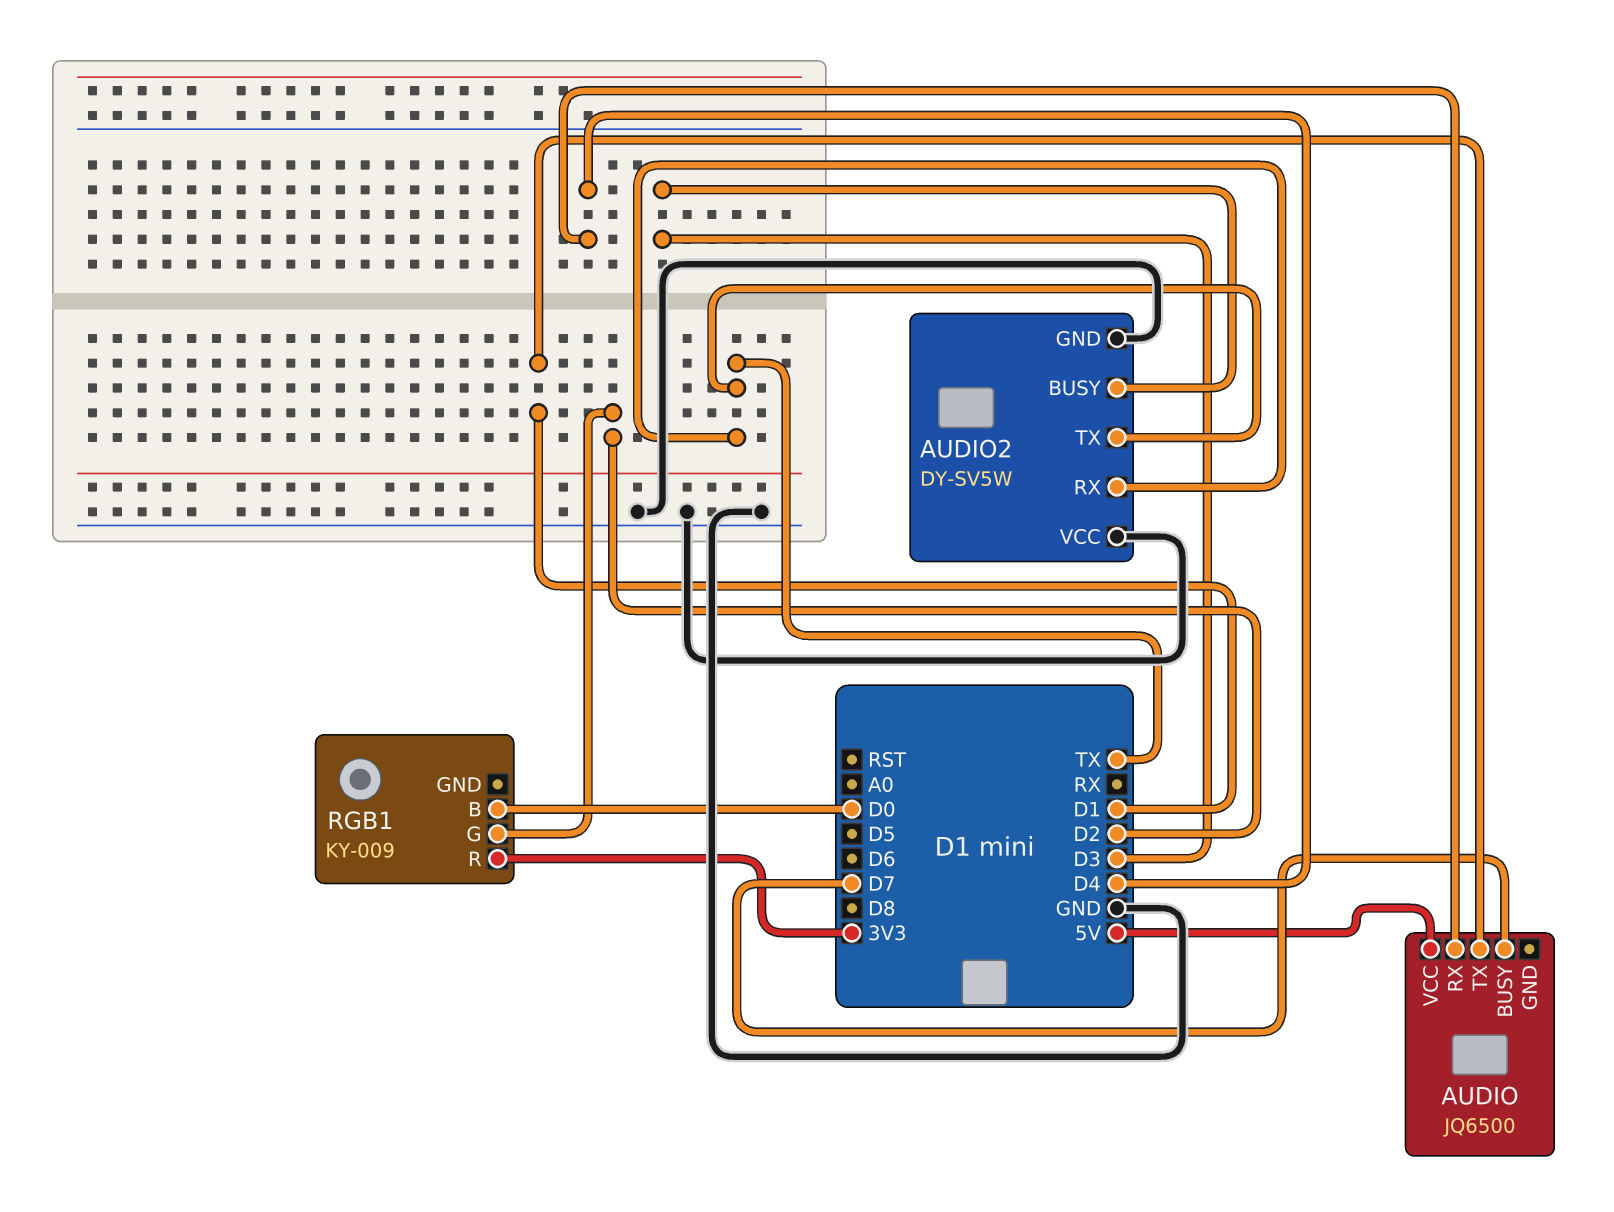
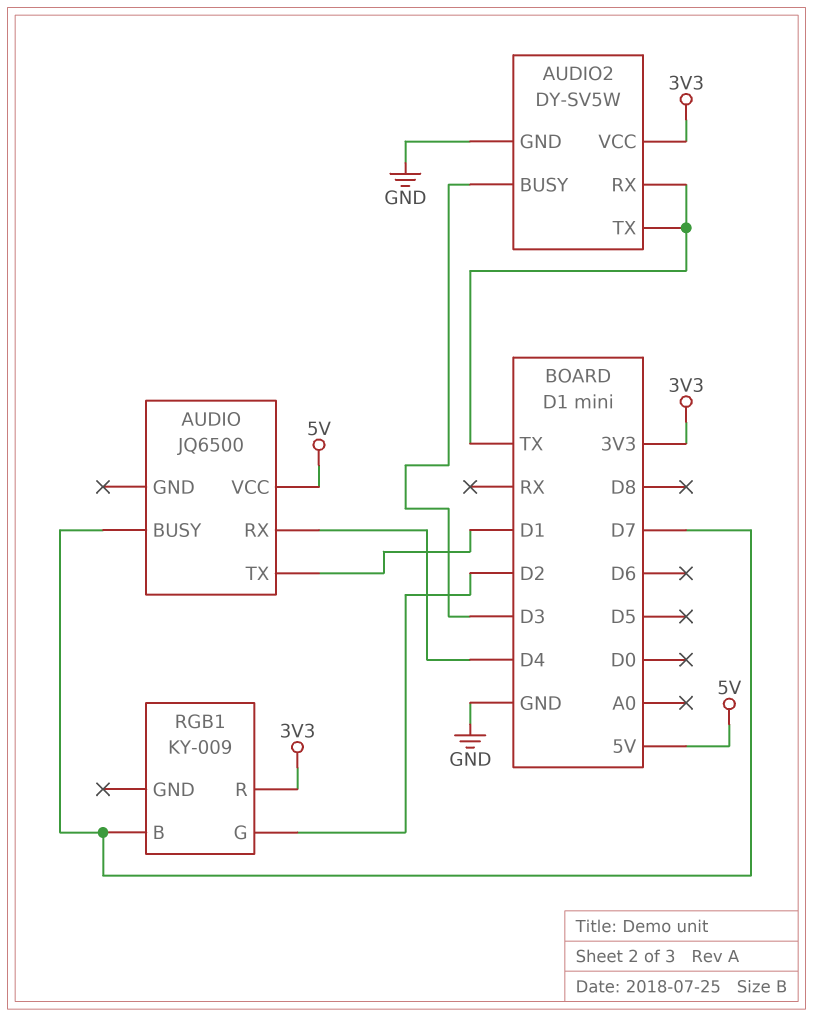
AUDIO2 pin VCC: GND -> 3V3
RGB1 pin B: D0 -> D7

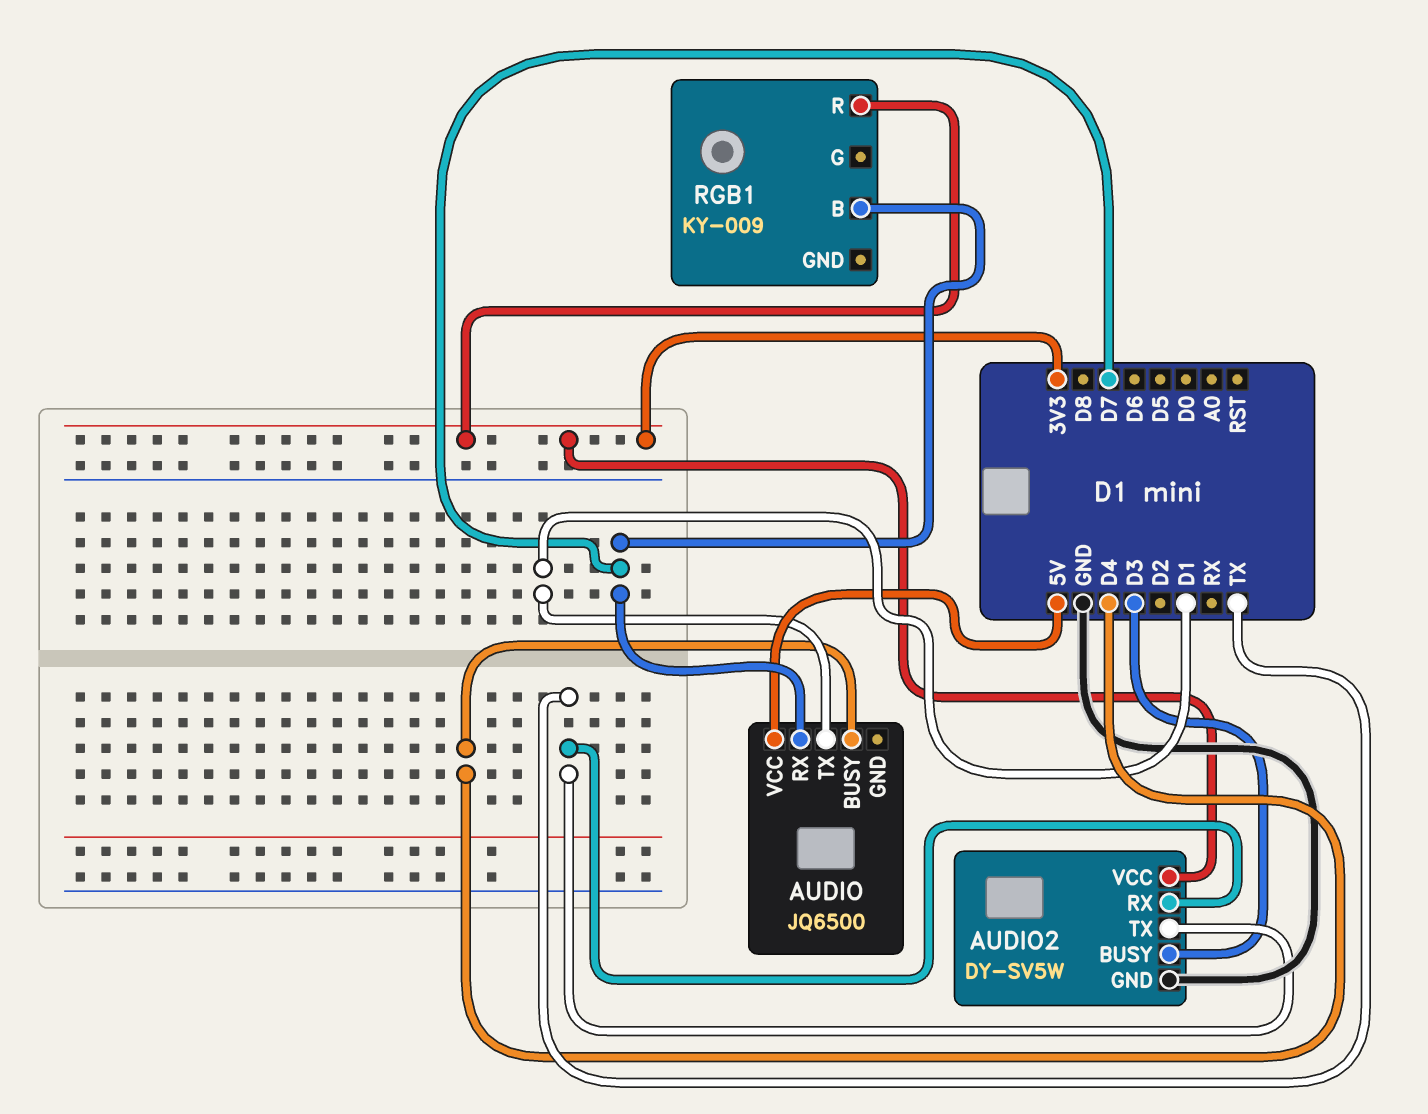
AUDIO pin BUSY: D7 -> D4
AUDIO pin RX: D4 -> D7
RGB1 pin G: D2 -> none

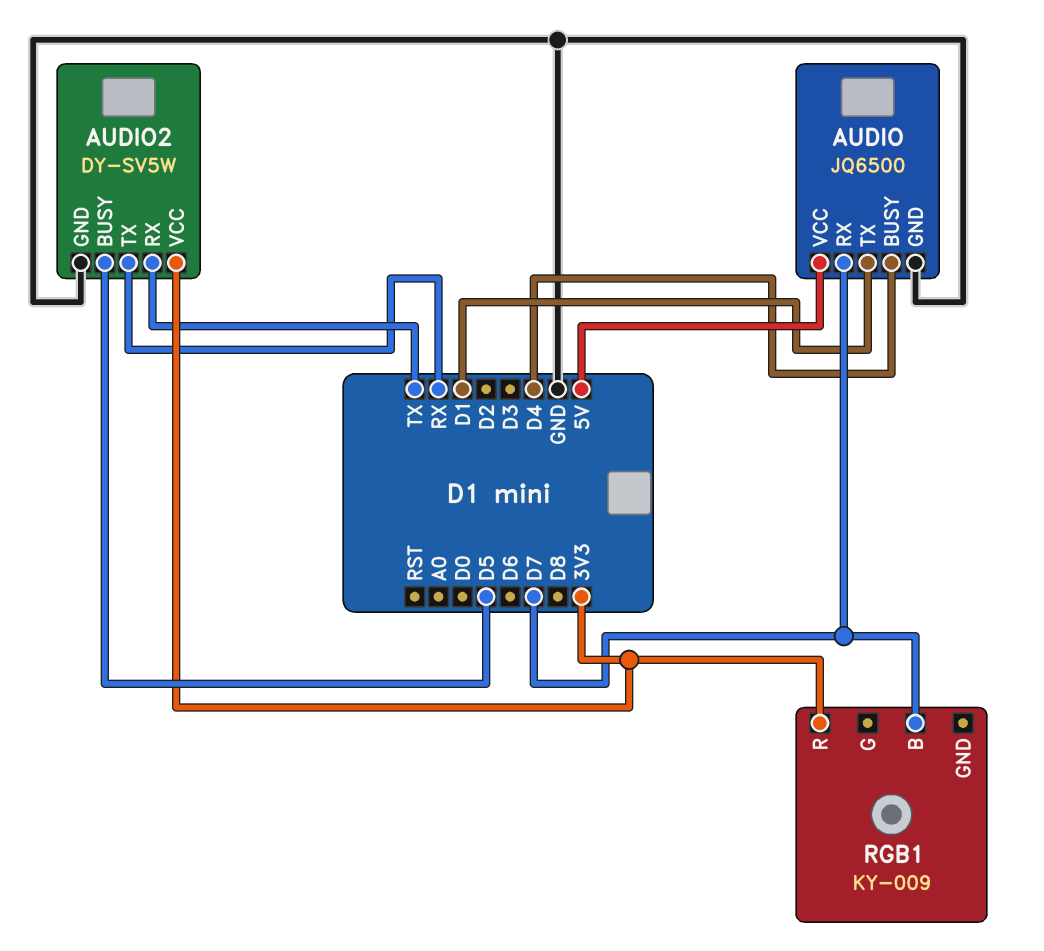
AUDIO pin GND: none -> GND
AUDIO2 pin BUSY: D3 -> D5
AUDIO2 pin TX: TX -> RX

